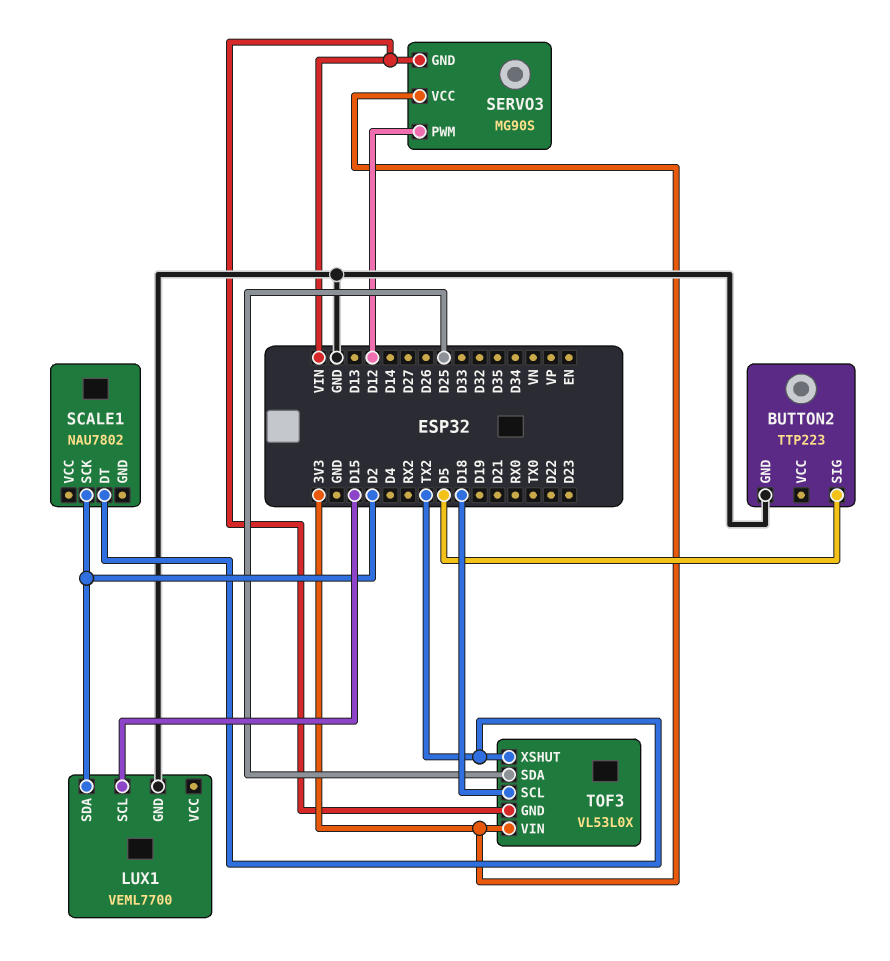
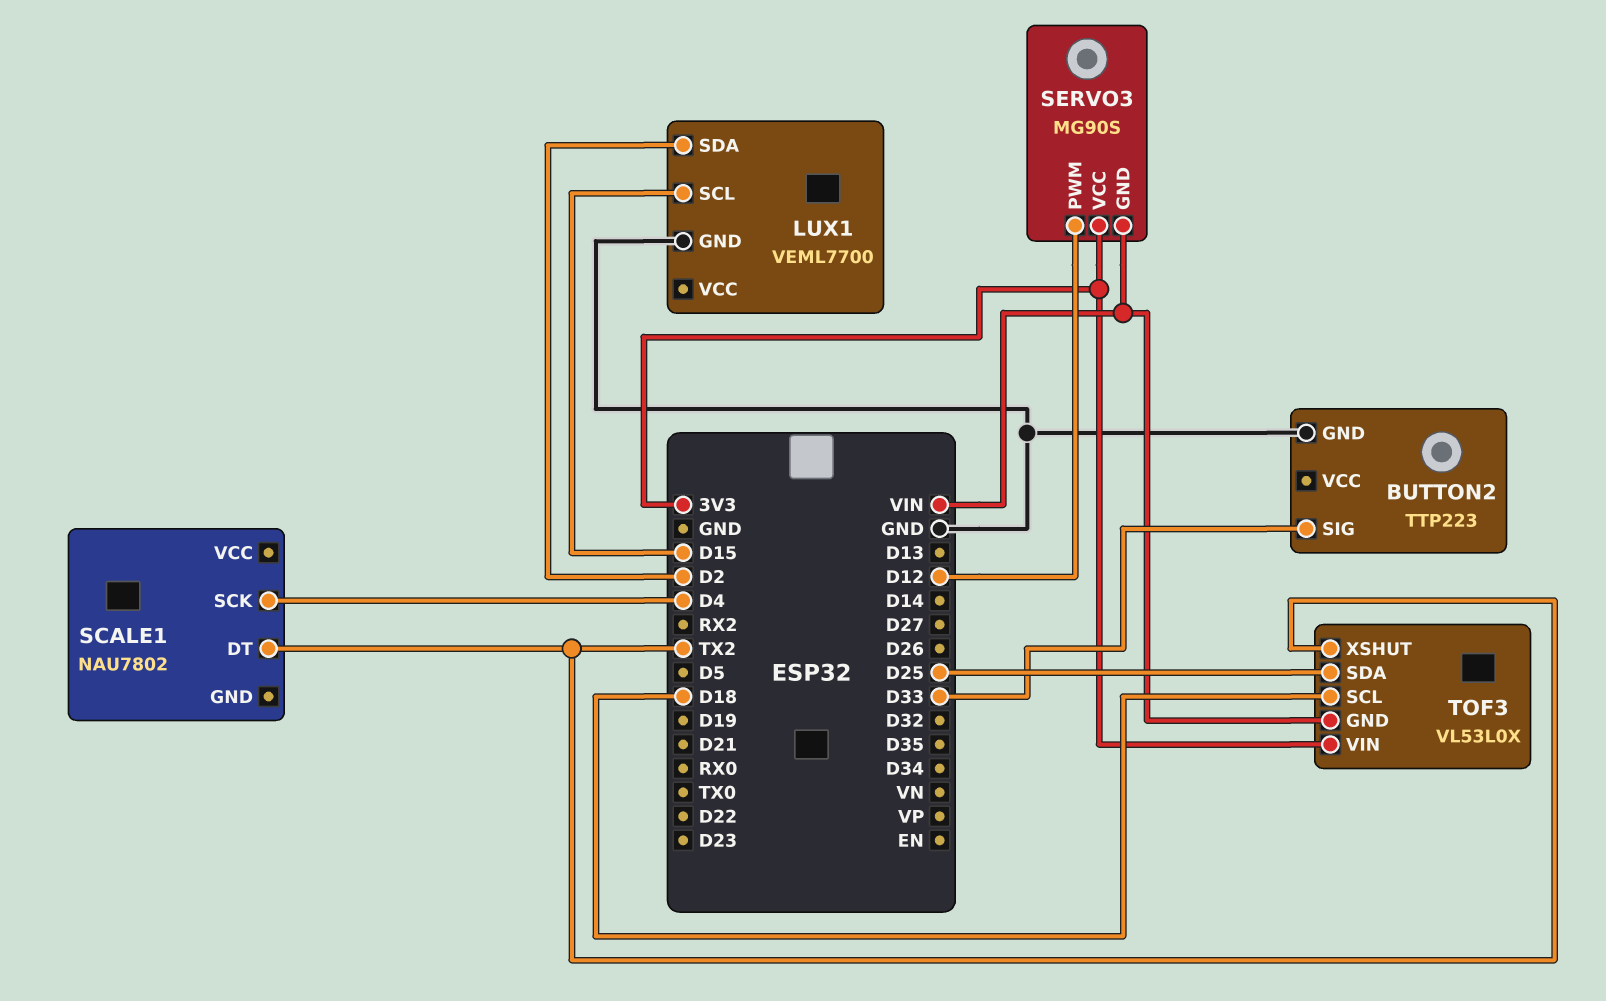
BUTTON2 pin SIG: D5 -> D33
SCALE1 pin SCK: D2 -> D4

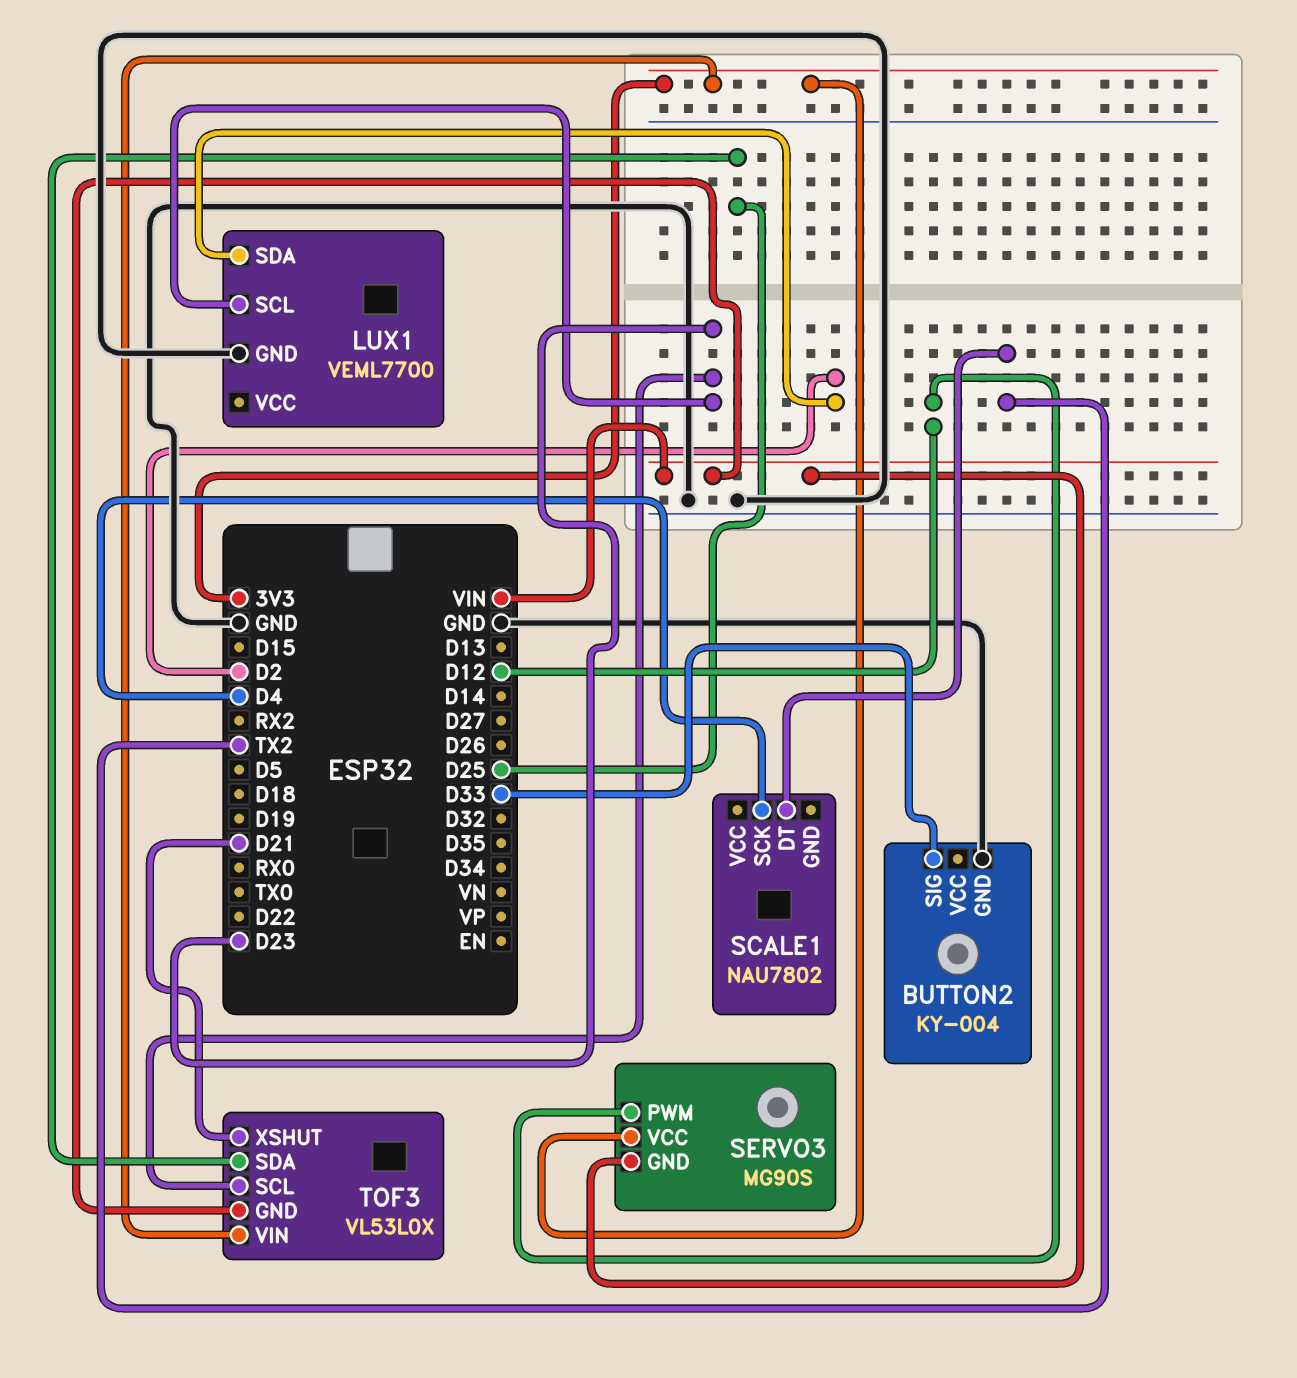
BUTTON2: TTP223 -> KY-004
LUX1 pin SCL: D15 -> D23
TOF3 pin SCL: D18 -> D23
TOF3 pin XSHUT: TX2 -> D21

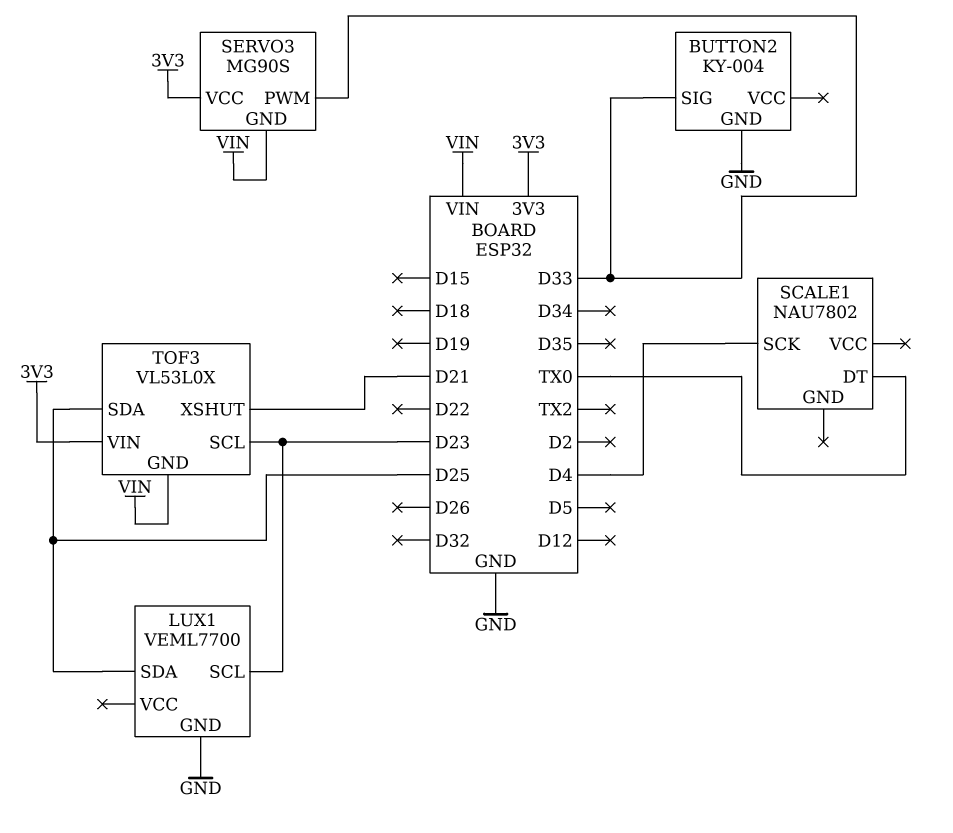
LUX1 pin SDA: D2 -> D25
SCALE1 pin DT: TX2 -> TX0
SERVO3 pin PWM: D12 -> D33

